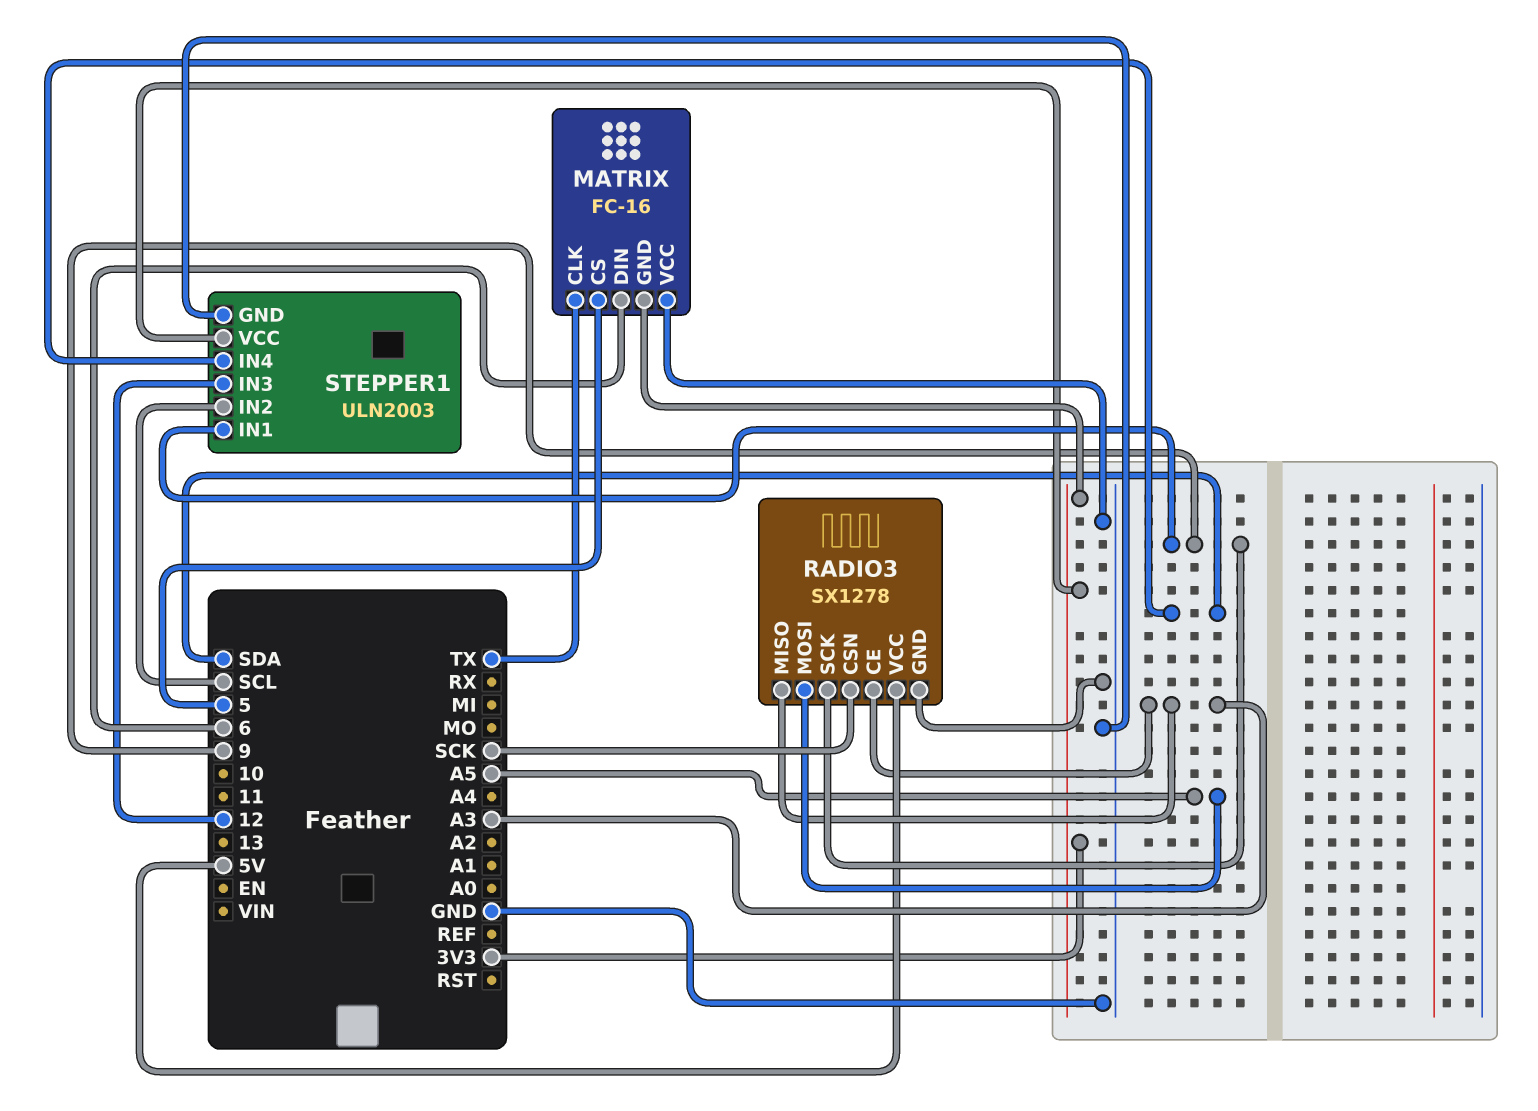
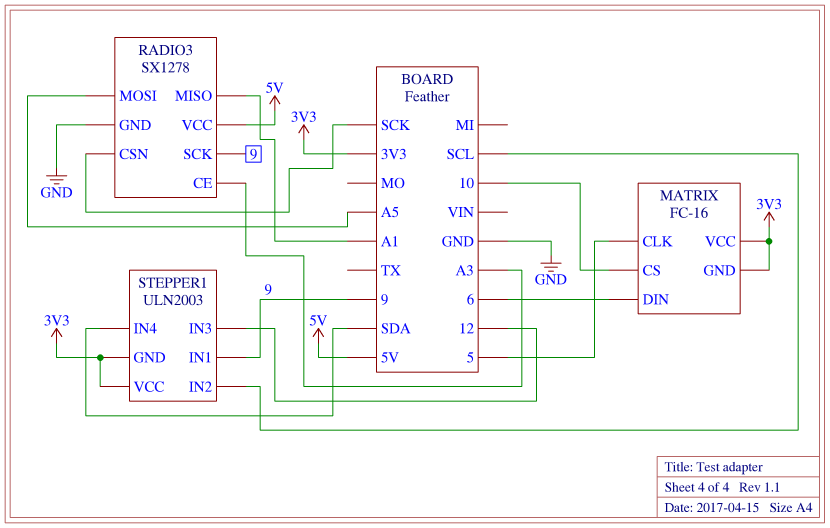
MATRIX pin CLK: TX -> 5
MATRIX pin CS: 5 -> 10
MATRIX pin VCC: GND -> 3V3
RADIO3 pin MISO: A3 -> A1
STEPPER1 pin GND: GND -> 3V3

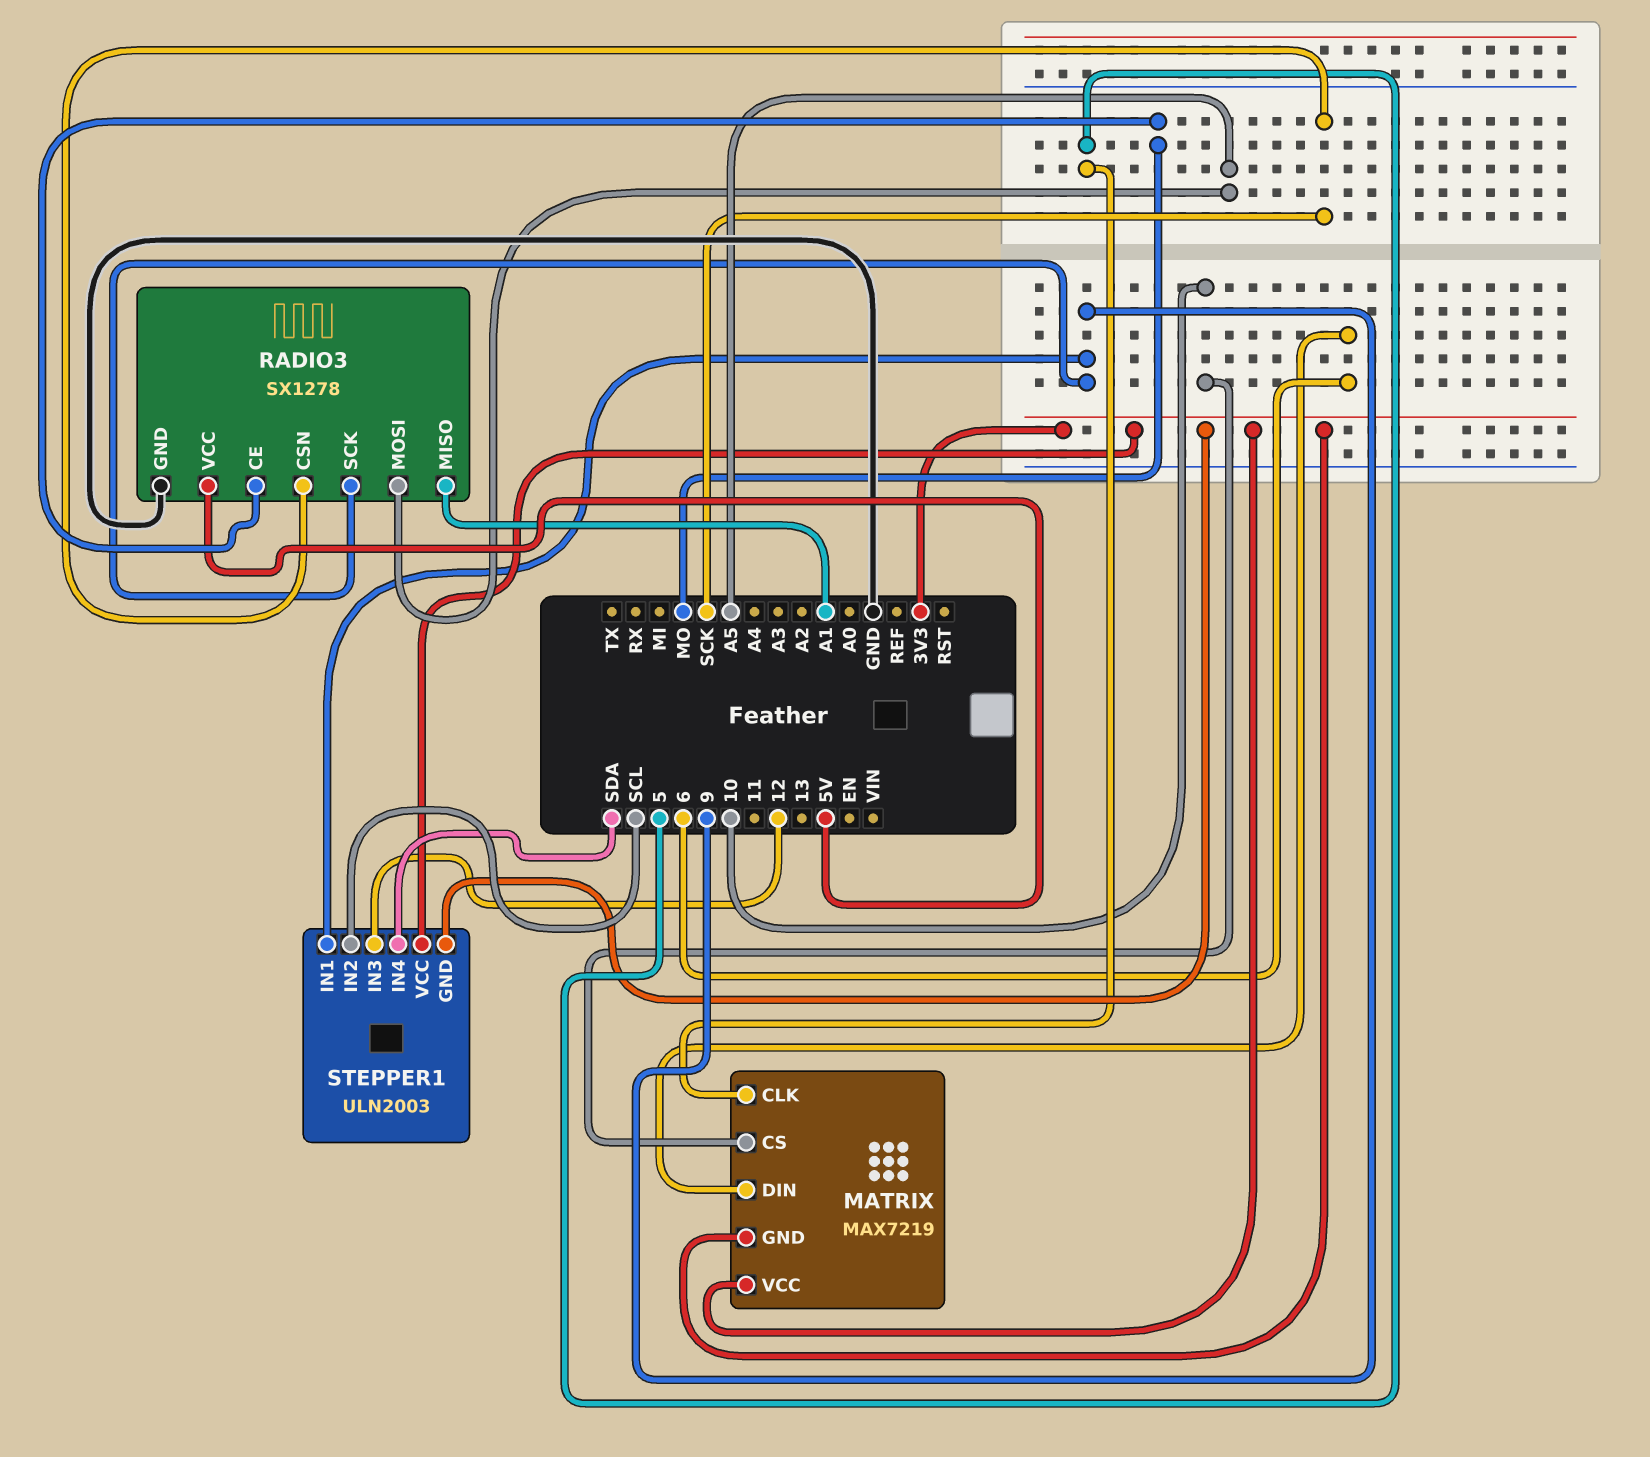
MATRIX: FC-16 -> MAX7219
RADIO3 pin CE: A3 -> MO

